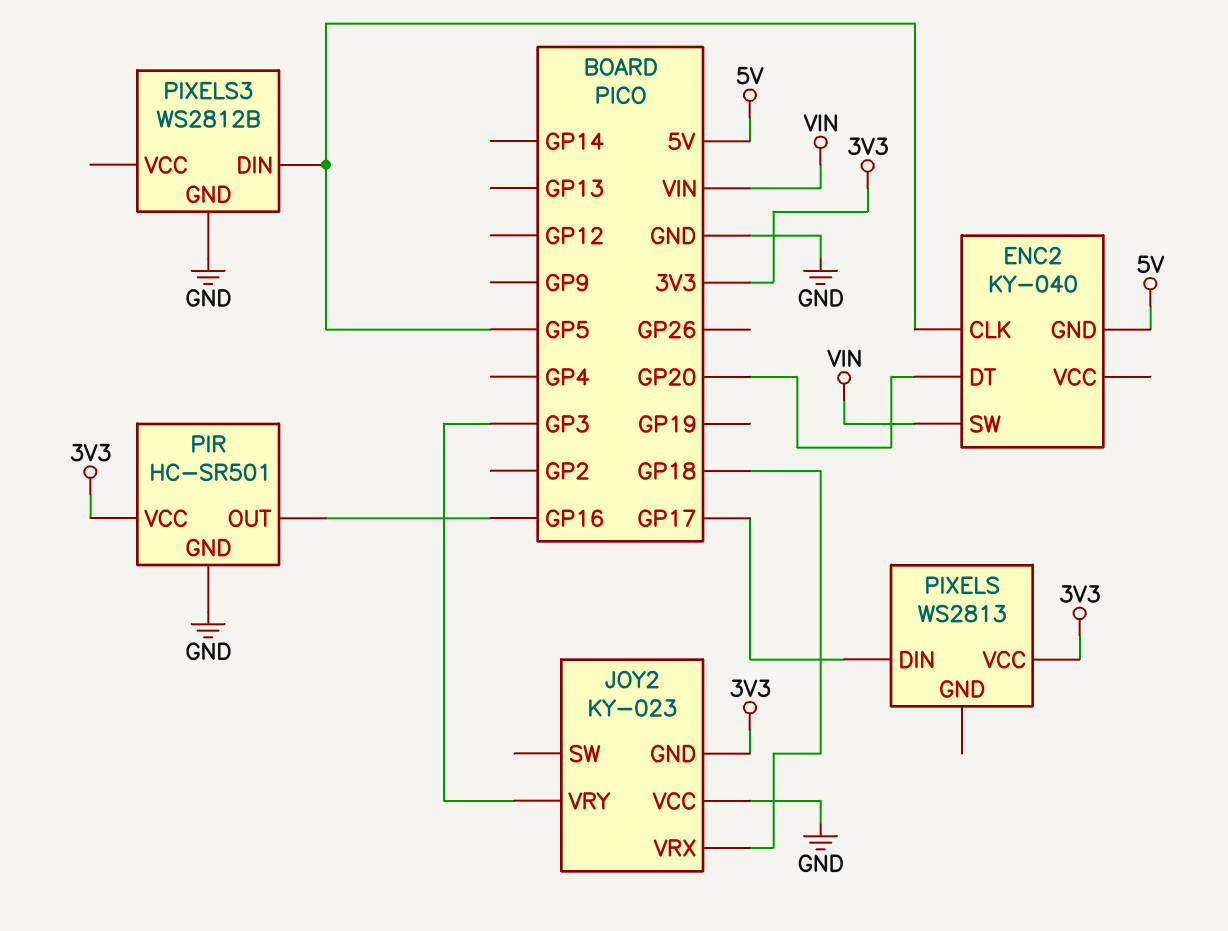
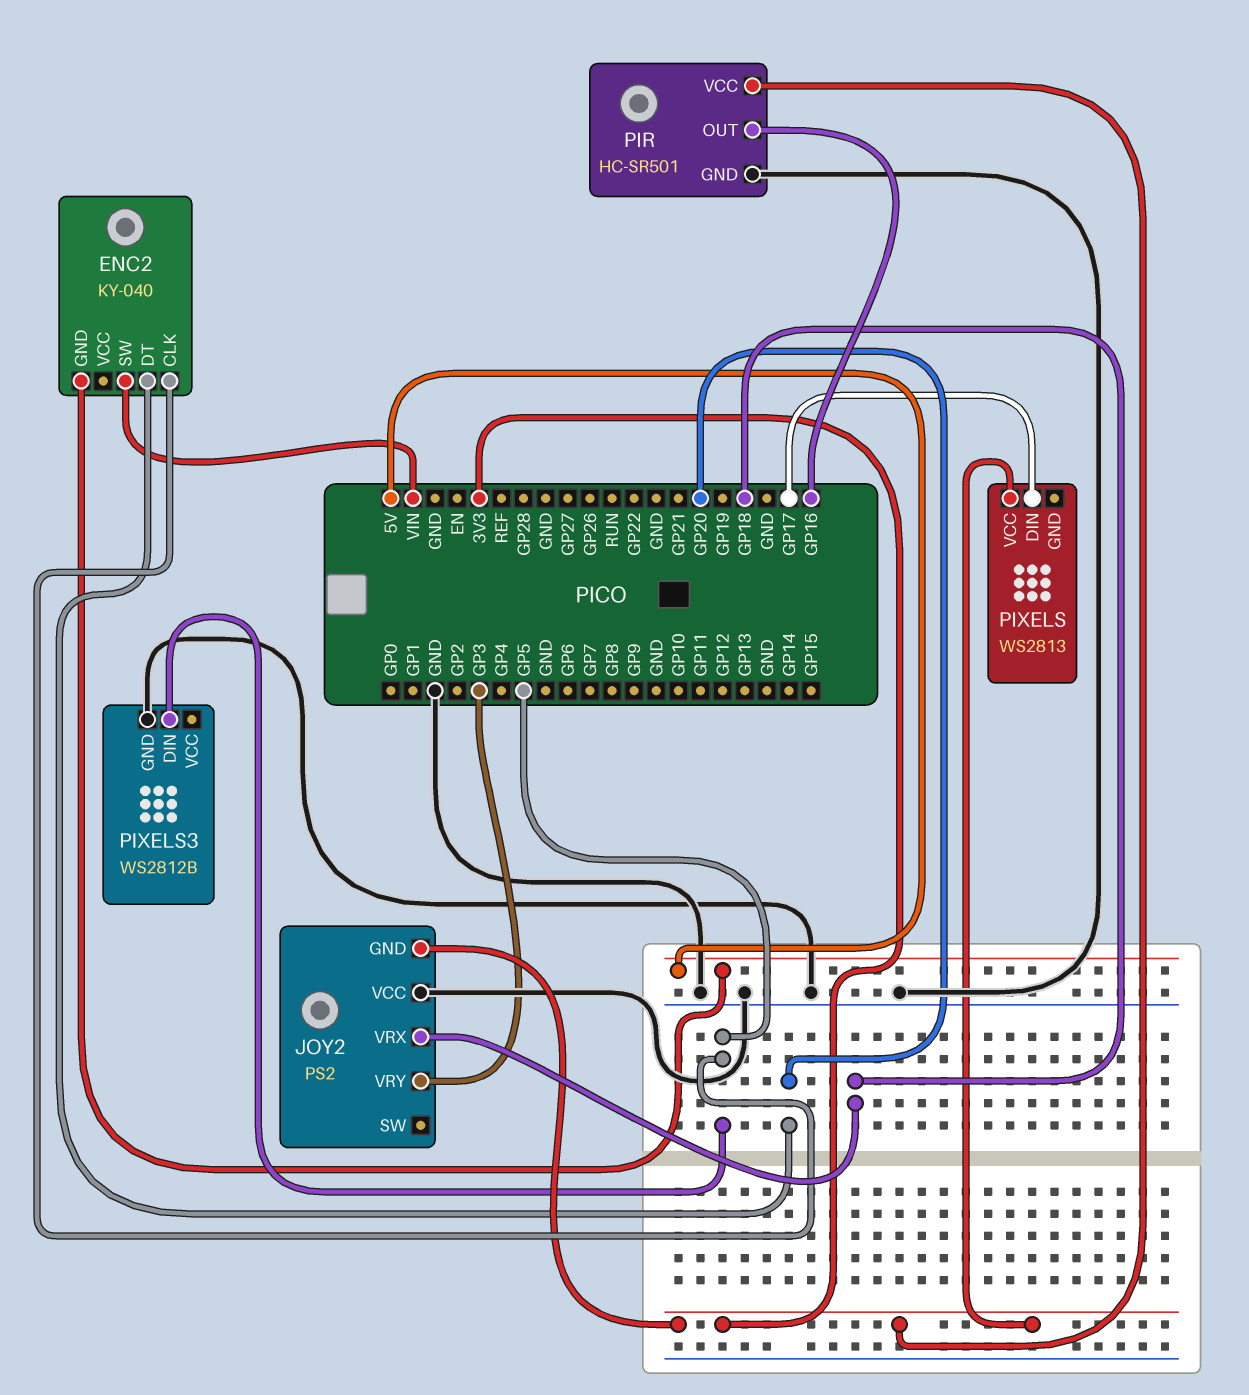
JOY2: KY-023 -> PS2

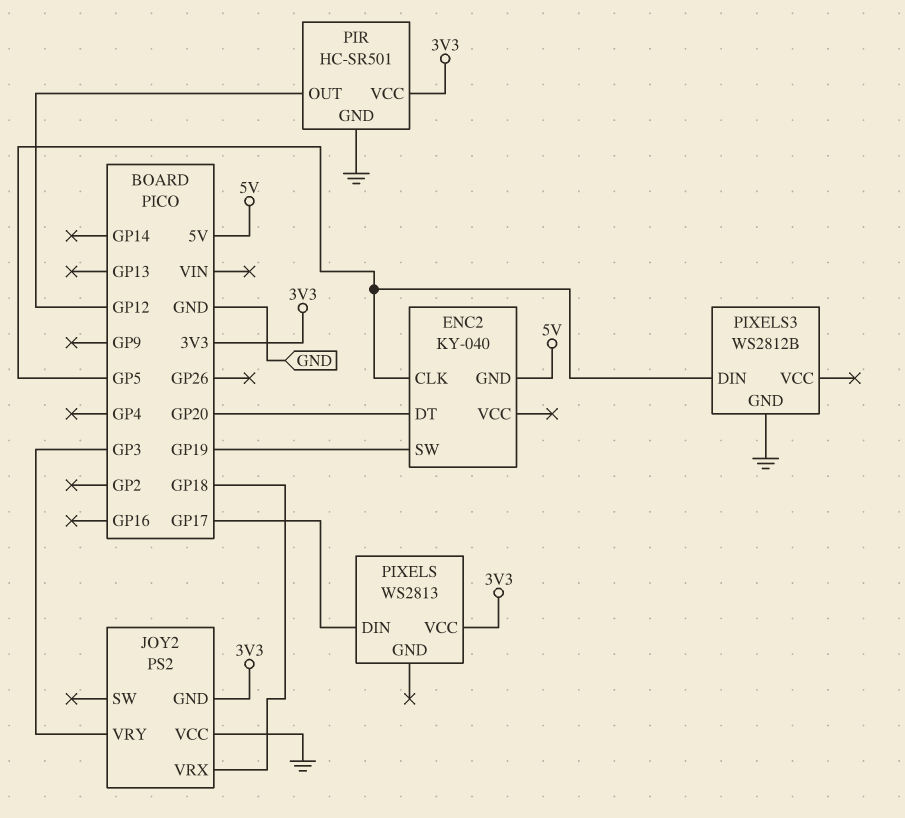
ENC2 pin SW: VIN -> GP19
PIR pin OUT: GP16 -> GP12

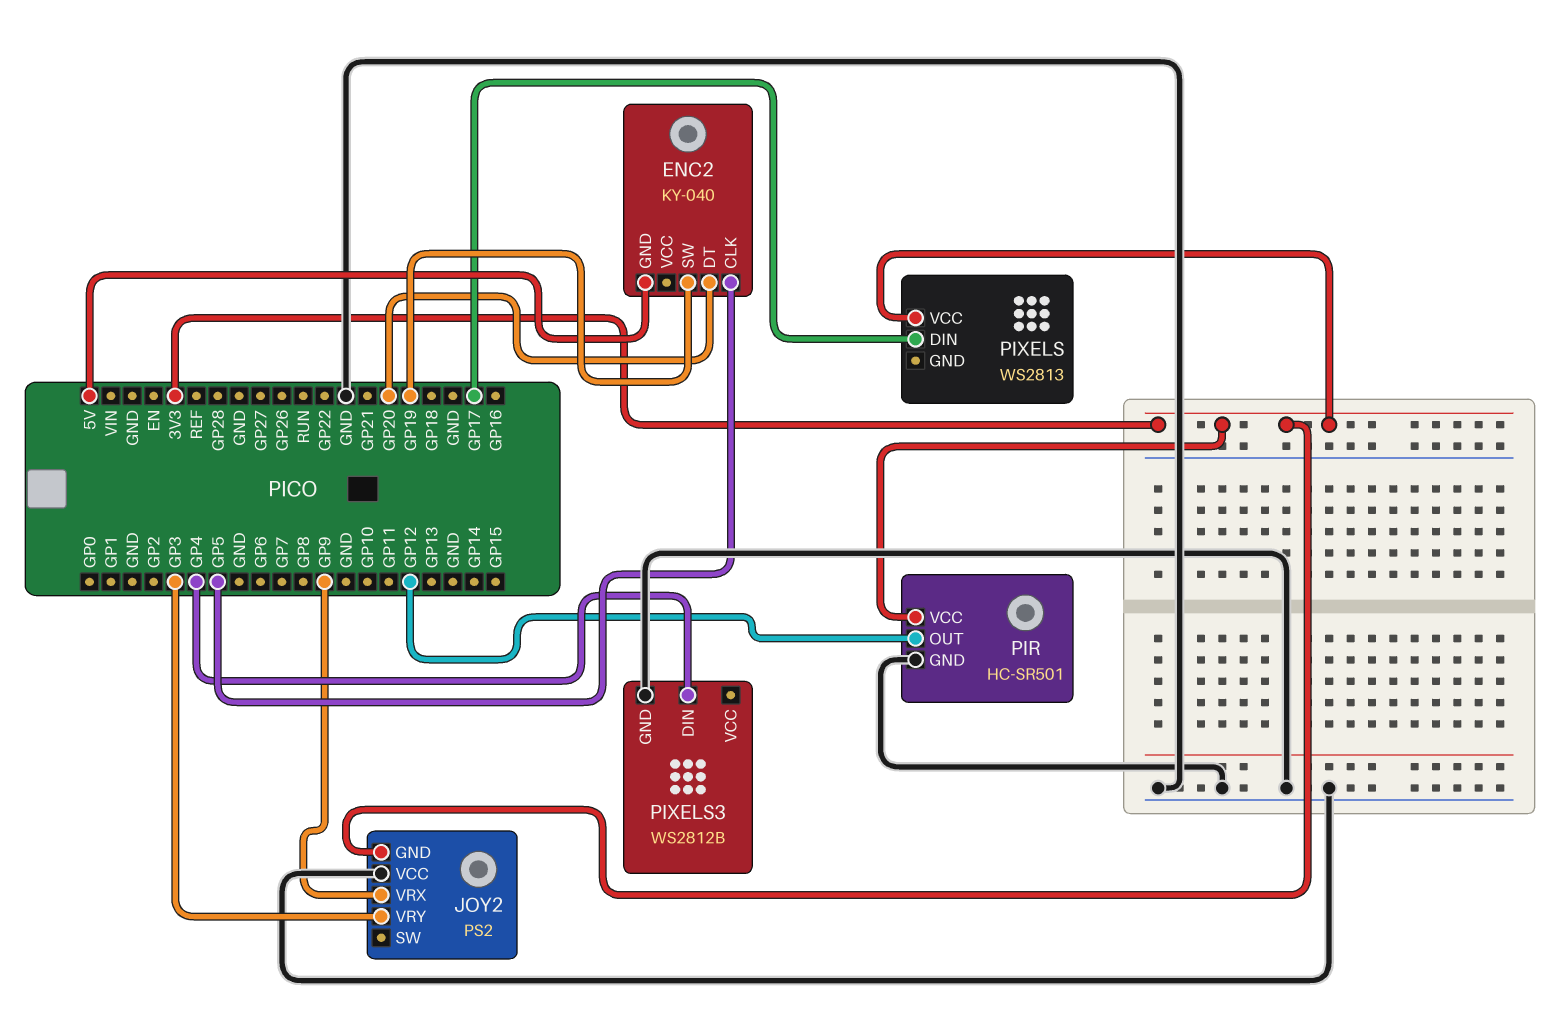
JOY2 pin VRX: GP18 -> GP9
PIXELS3 pin DIN: GP5 -> GP4

